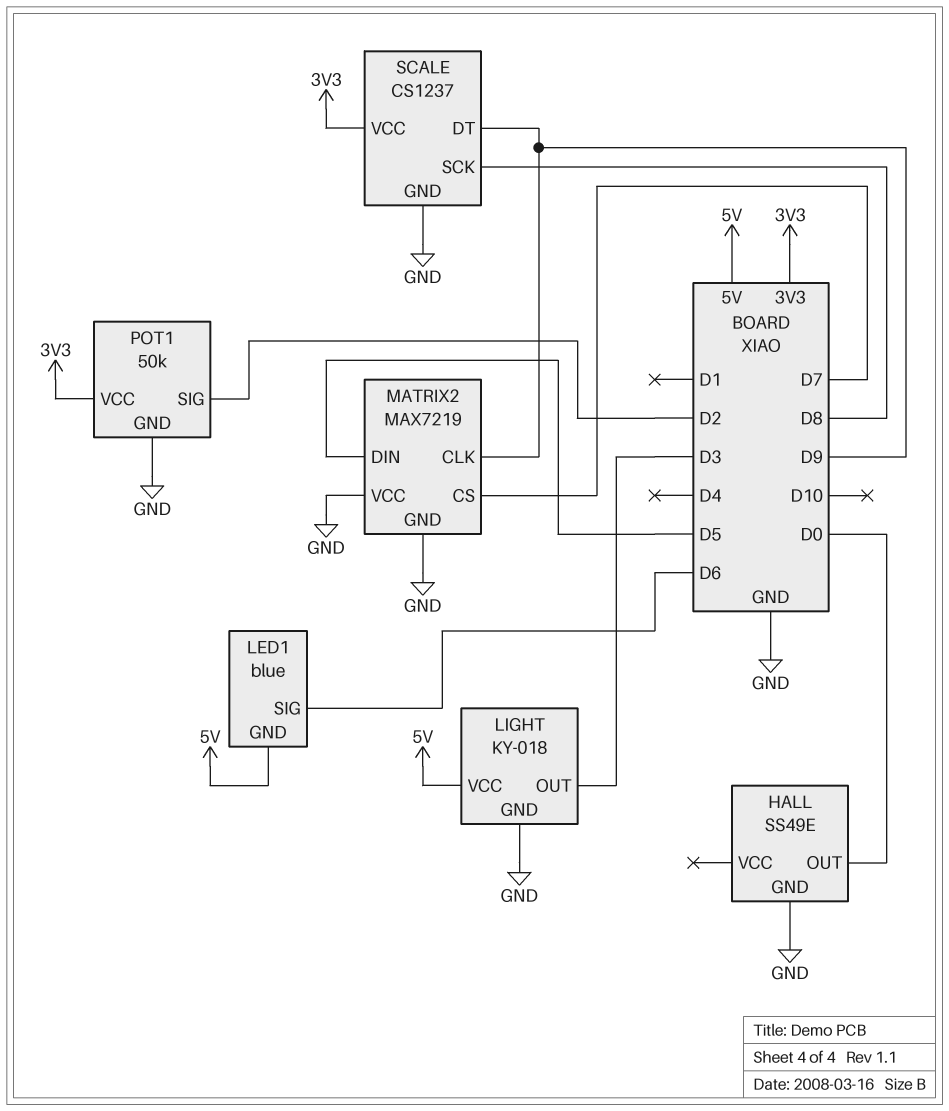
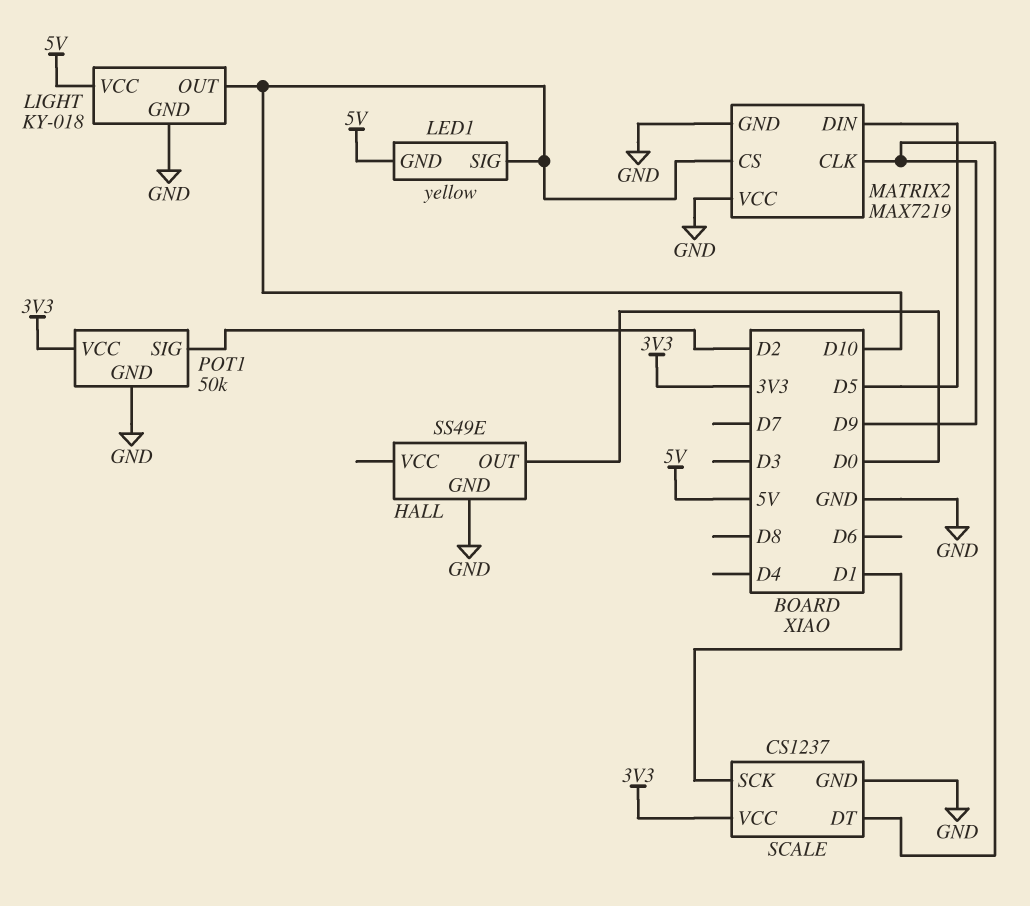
LED1: blue -> yellow
LED1 pin SIG: D6 -> D10
LIGHT pin OUT: D3 -> D10
MATRIX2 pin CS: D7 -> D10
SCALE pin SCK: D8 -> D1

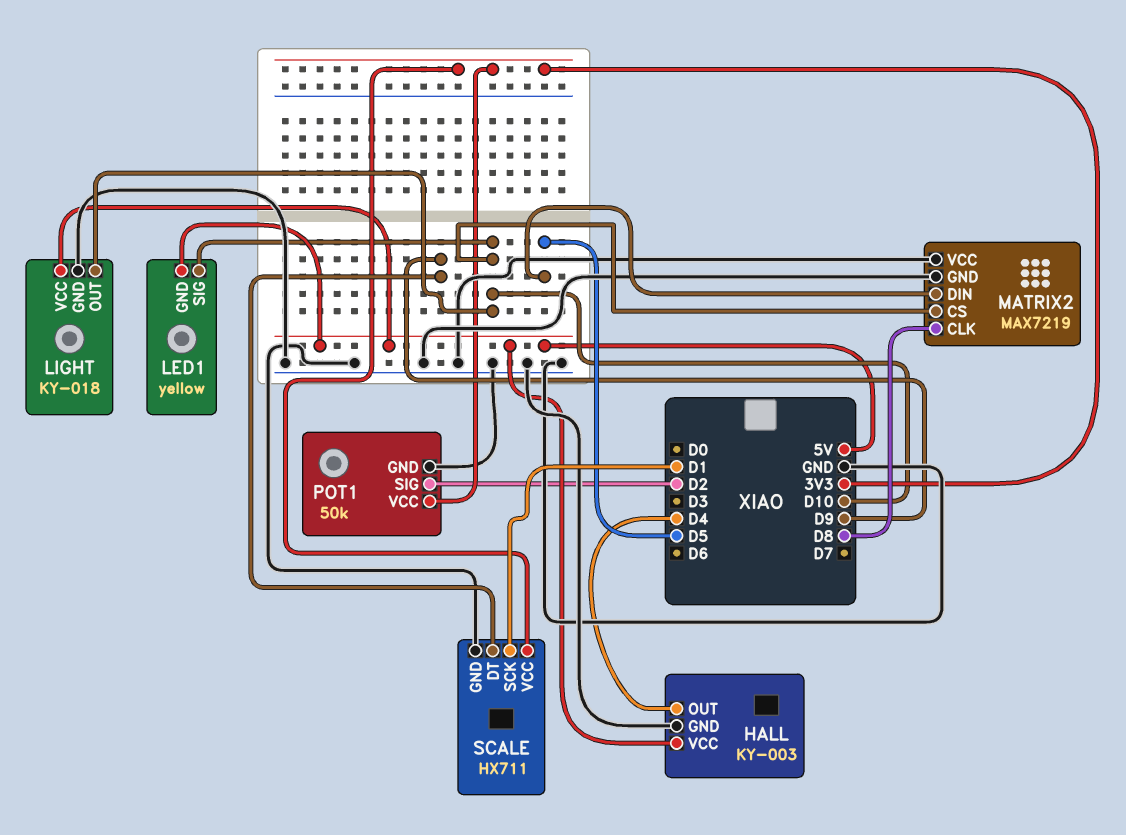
HALL: SS49E -> KY-003
HALL pin OUT: D0 -> D4
HALL pin VCC: none -> 5V
MATRIX2 pin CLK: D9 -> D8
SCALE: CS1237 -> HX711

